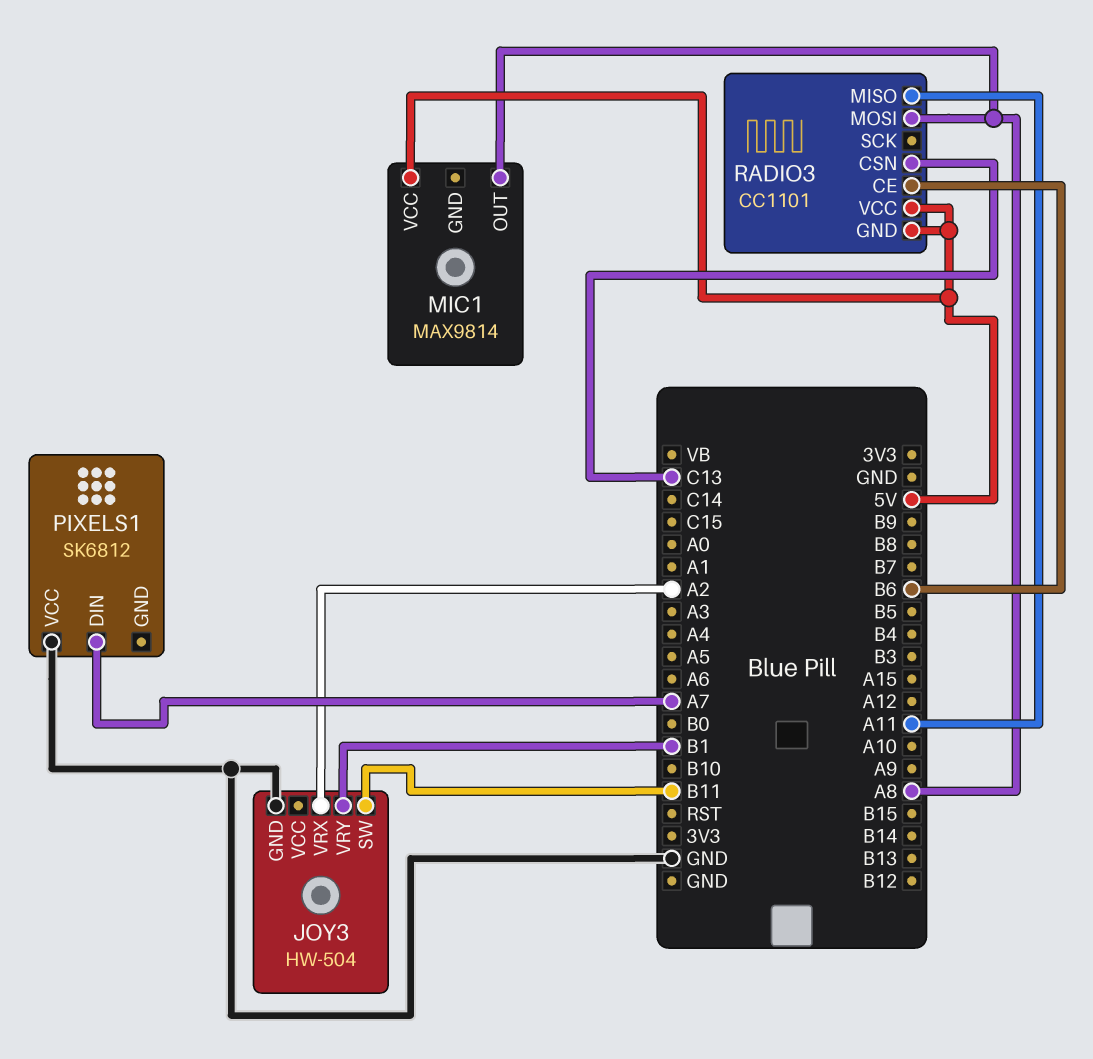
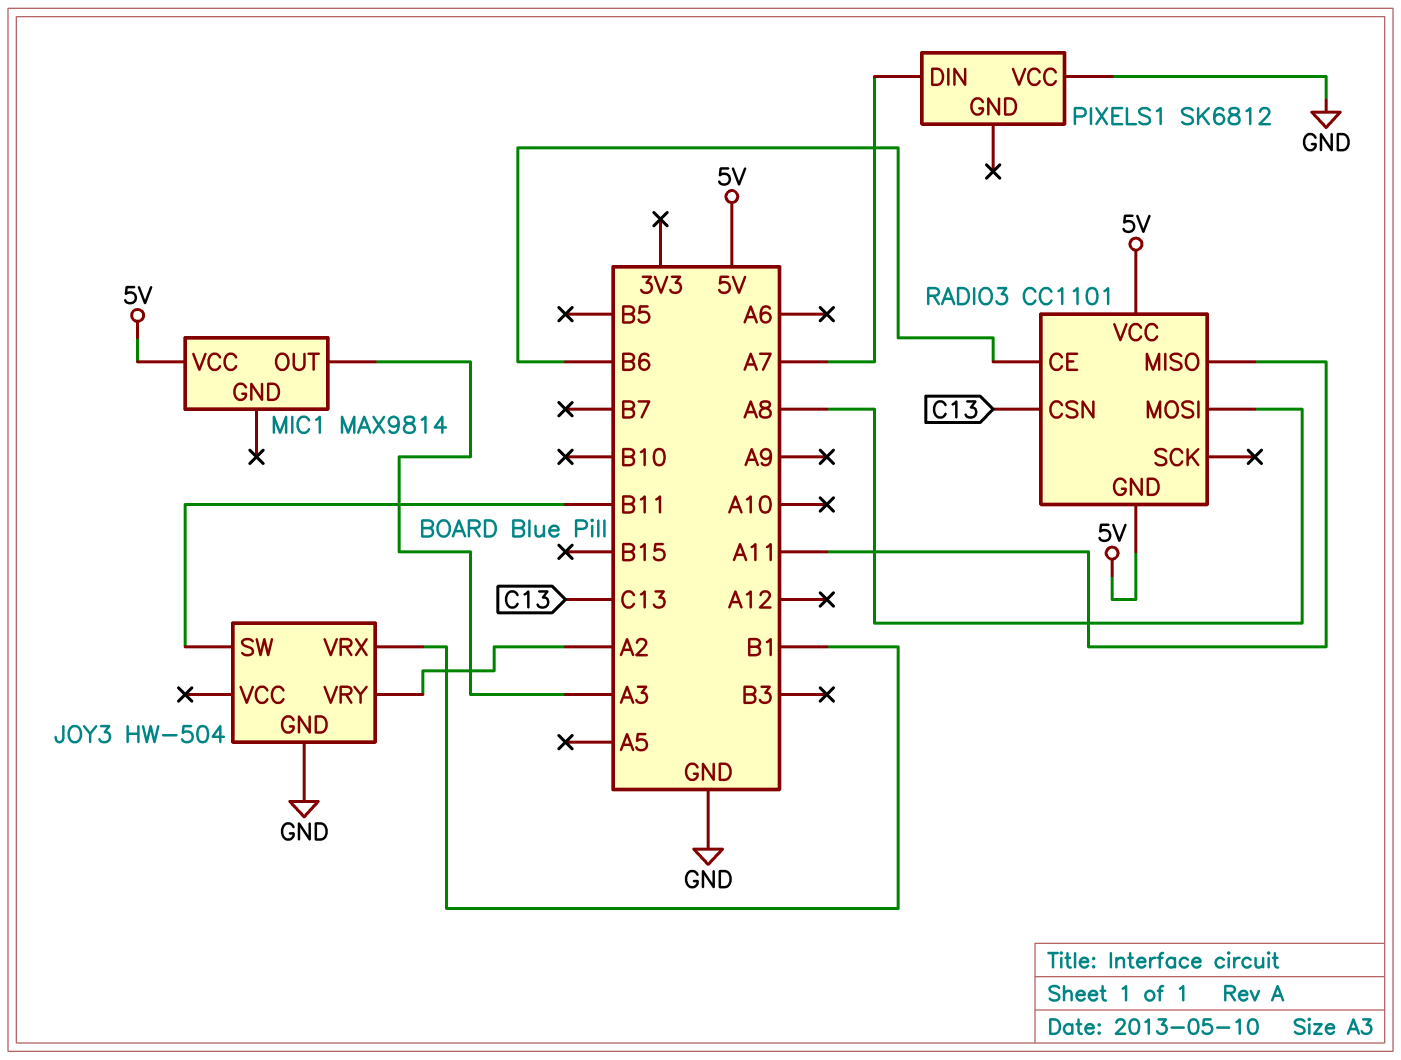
JOY3 pin VRX: A2 -> B1
JOY3 pin VRY: B1 -> A2
MIC1 pin OUT: A8 -> A3

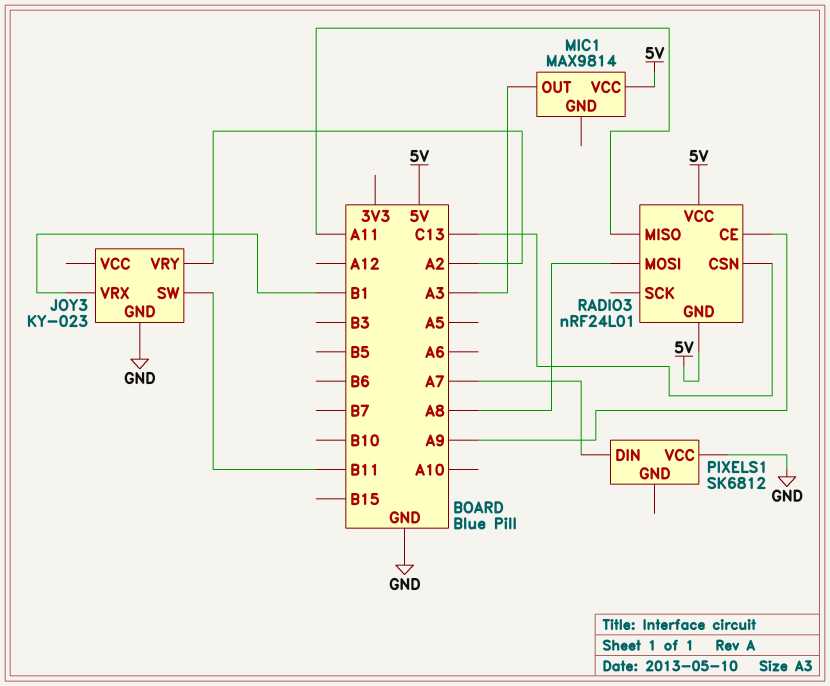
JOY3: HW-504 -> KY-023
RADIO3: CC1101 -> nRF24L01
RADIO3 pin CE: B6 -> A9

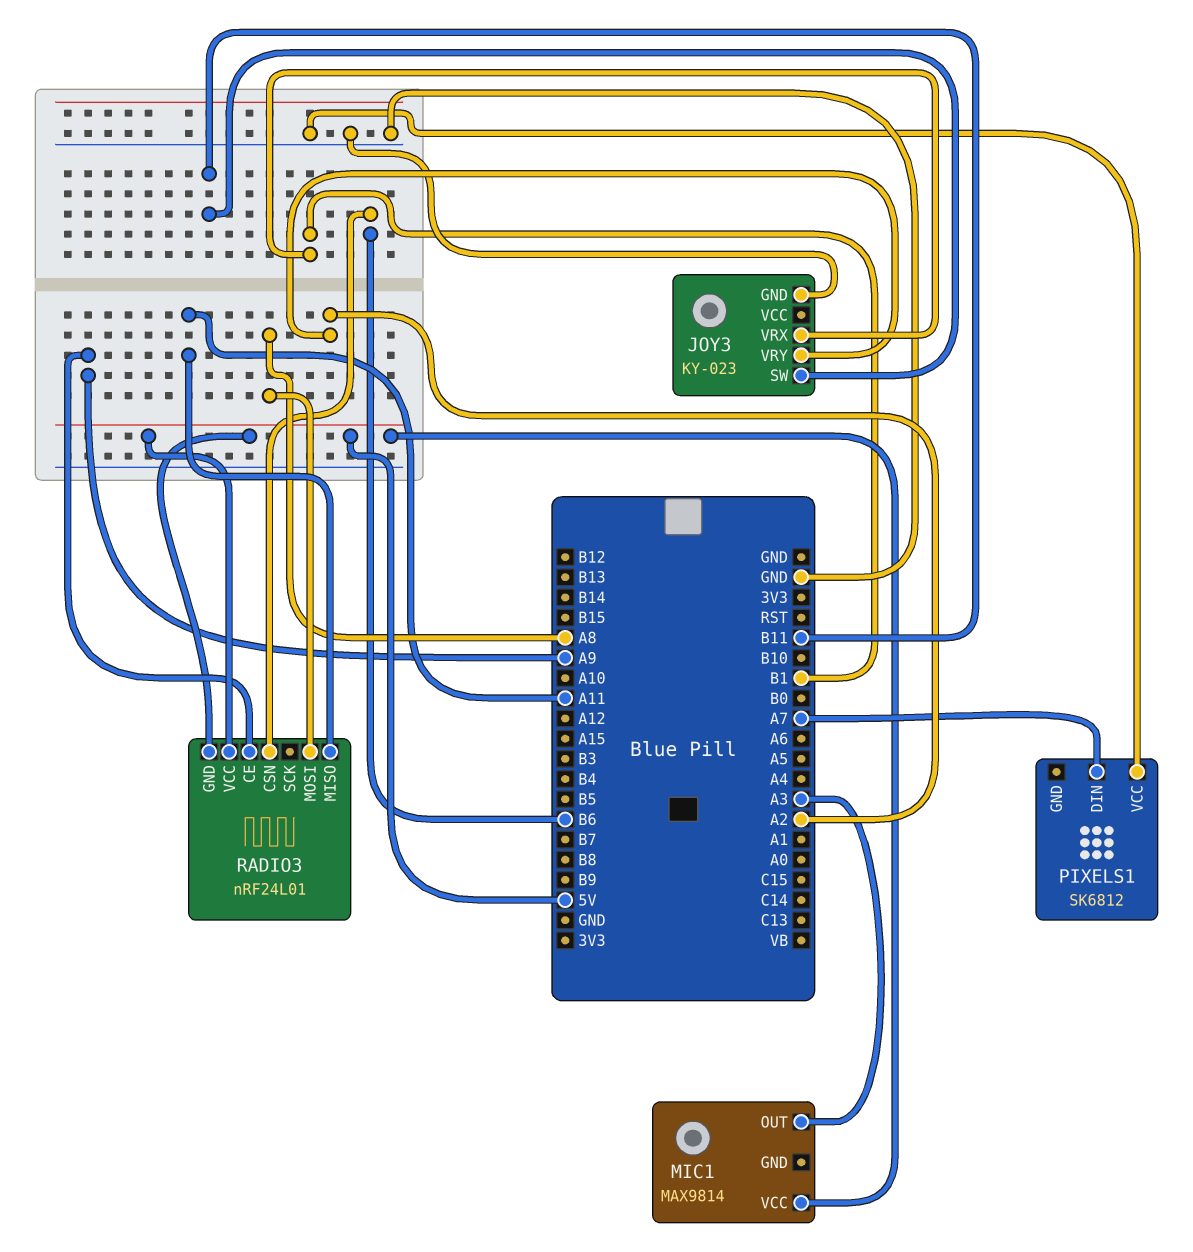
RADIO3 pin CSN: C13 -> B6

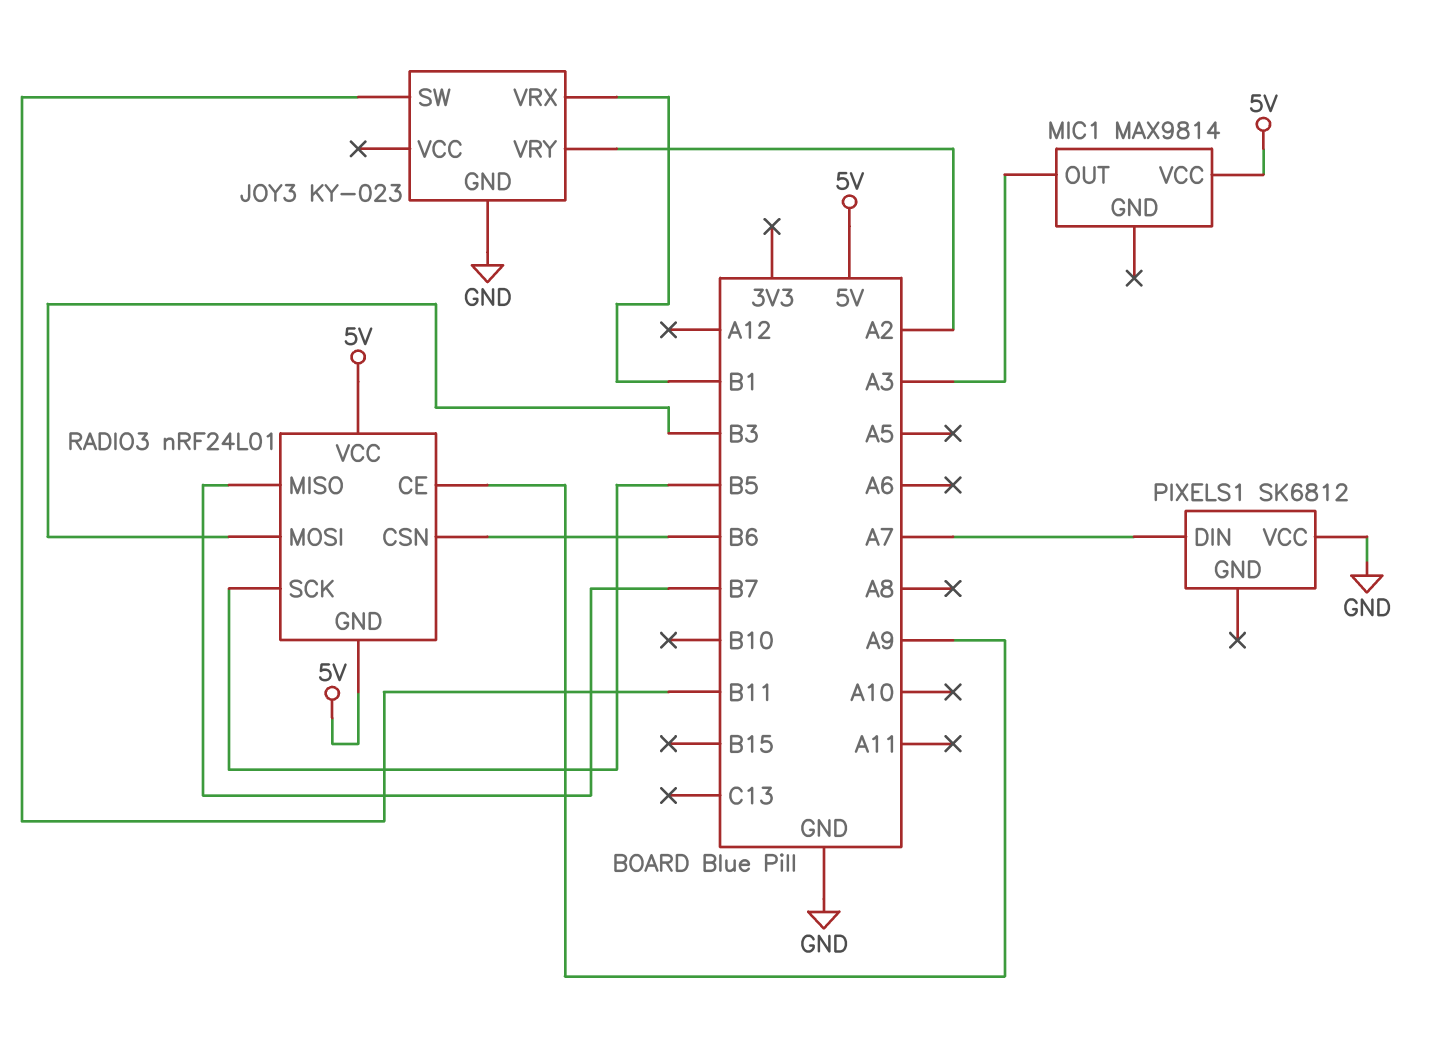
RADIO3 pin MISO: A11 -> B7
RADIO3 pin MOSI: A8 -> B3
RADIO3 pin SCK: none -> B5

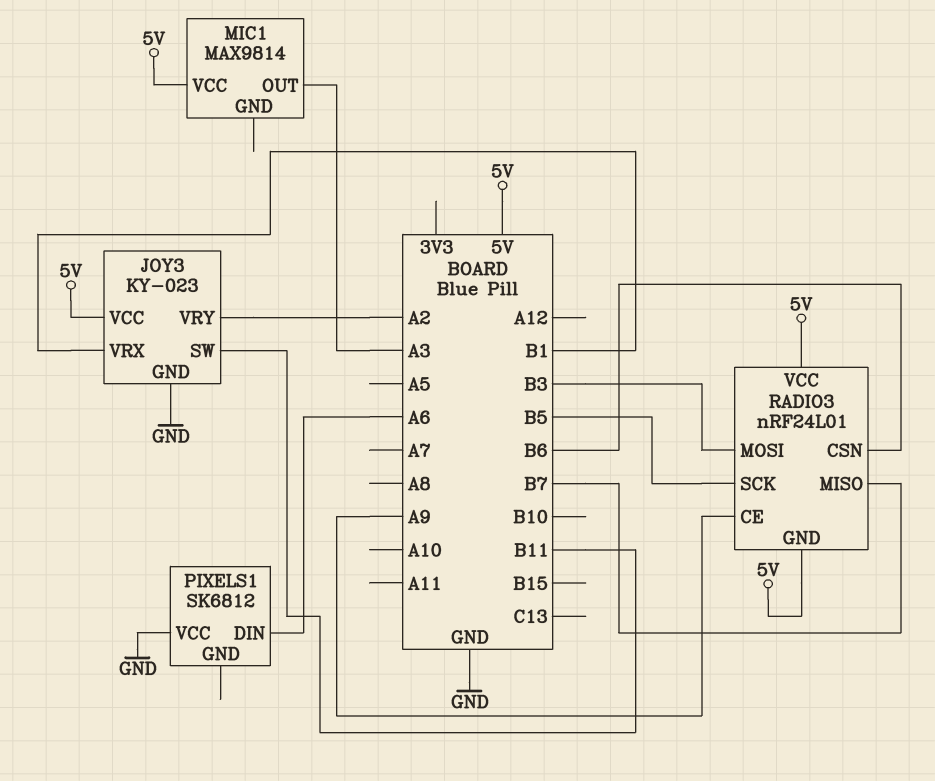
JOY3 pin VCC: none -> 5V
PIXELS1 pin DIN: A7 -> A6

